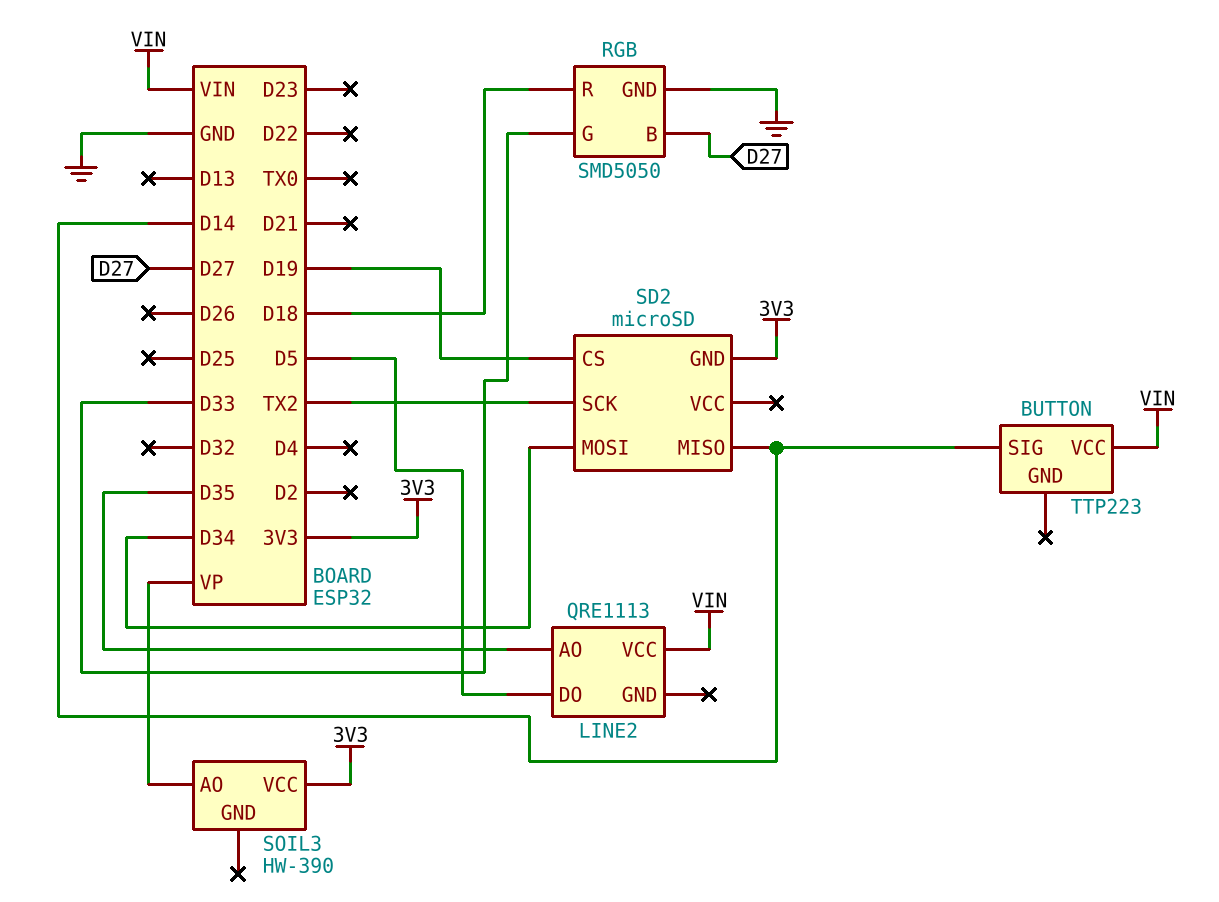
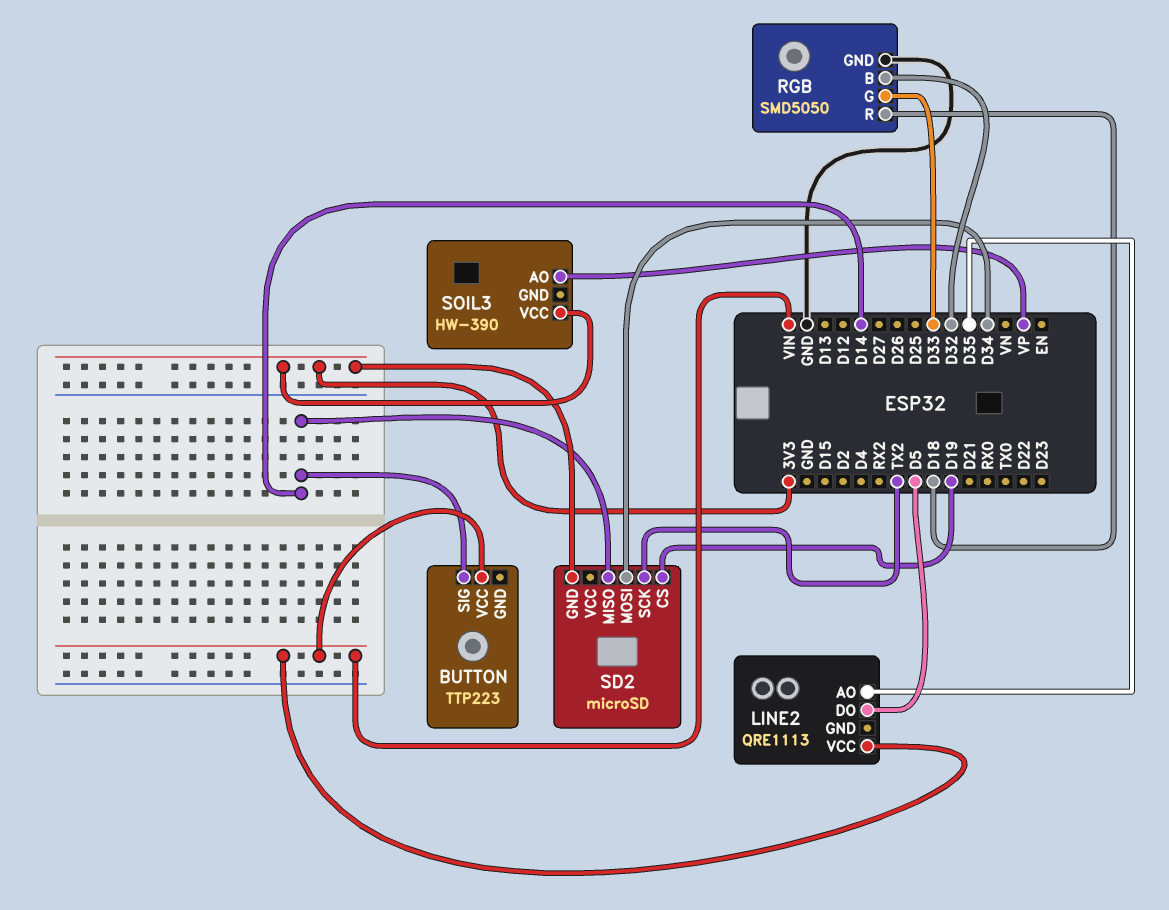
RGB pin B: D27 -> D32

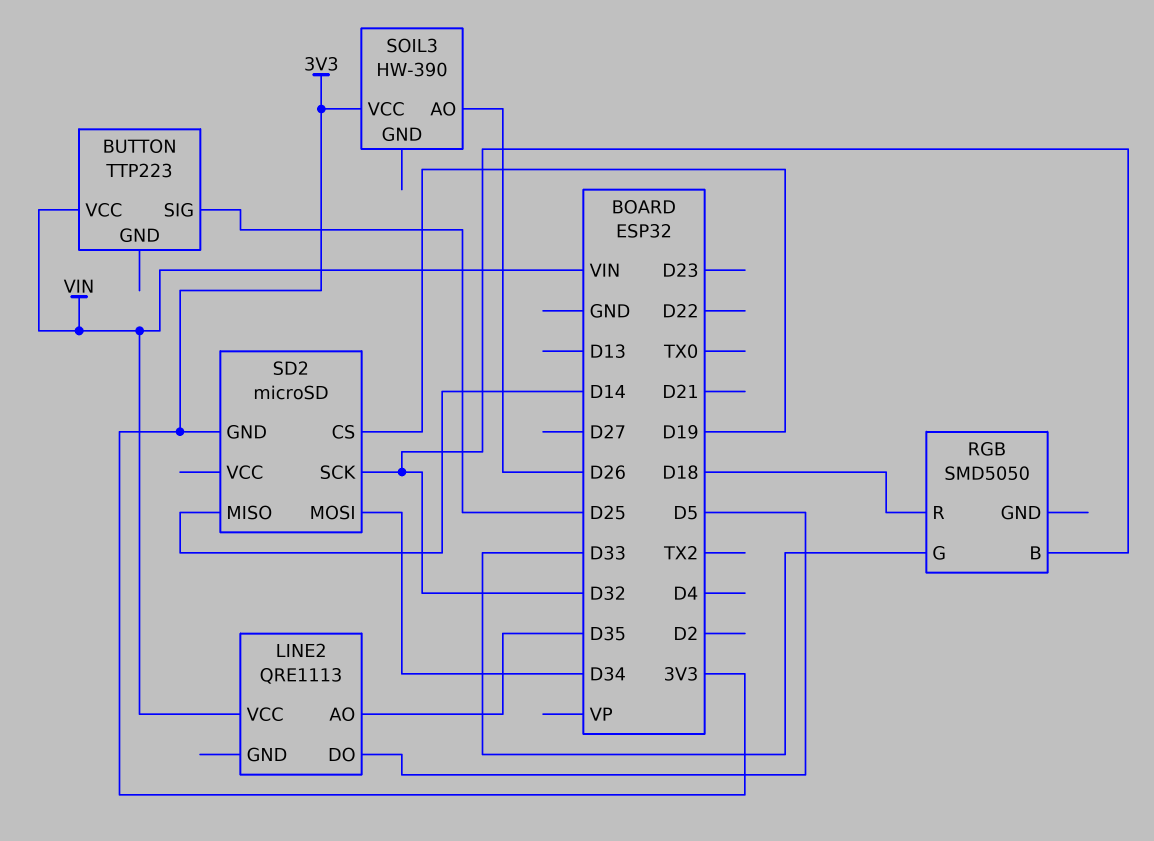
BUTTON pin SIG: D14 -> D25
RGB pin GND: GND -> none
SD2 pin SCK: TX2 -> D32
SOIL3 pin AO: VP -> D26

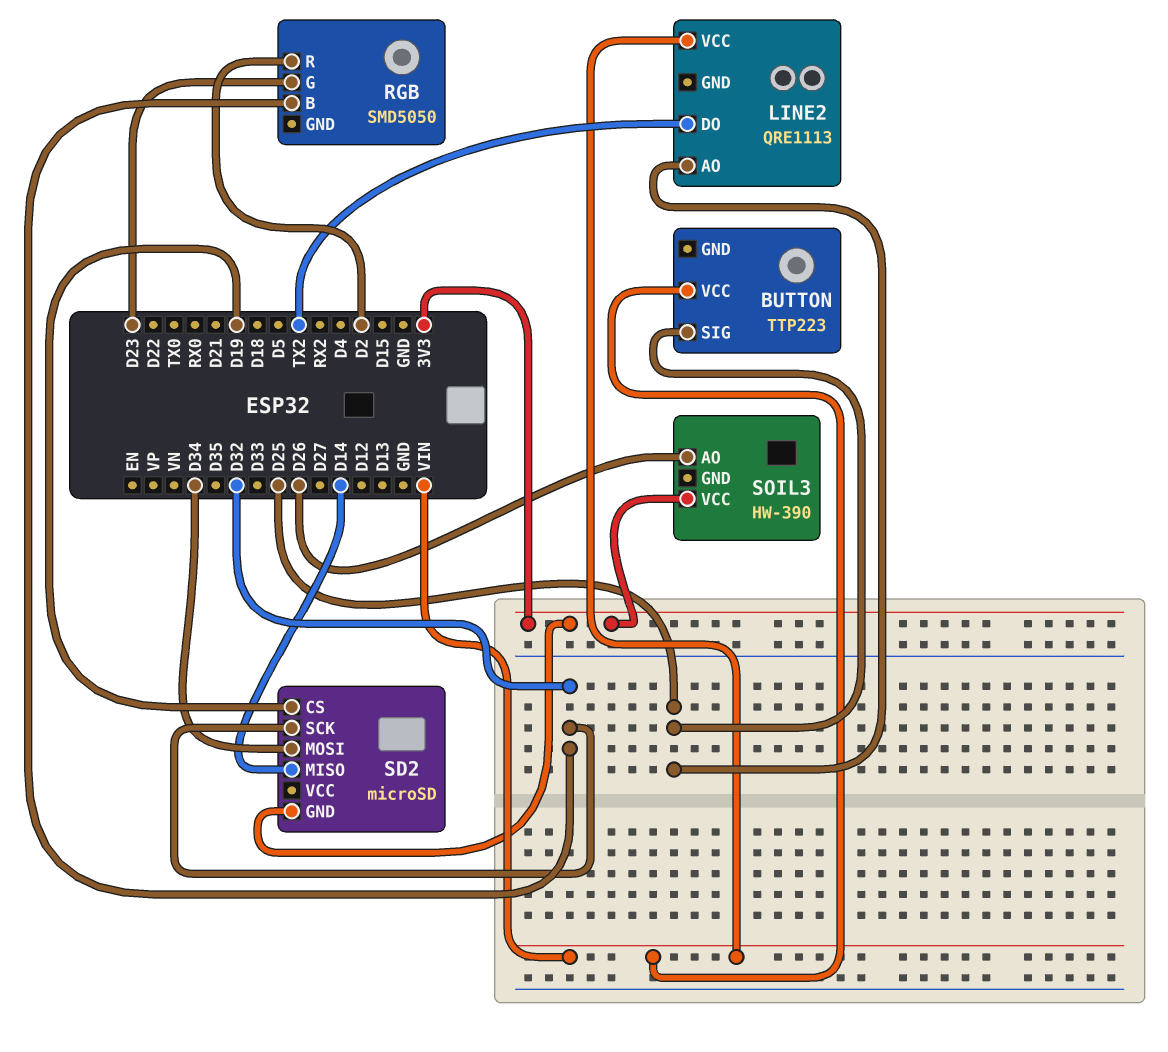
LINE2 pin AO: D35 -> D25
LINE2 pin DO: D5 -> TX2
RGB pin G: D33 -> D23
RGB pin R: D18 -> D2

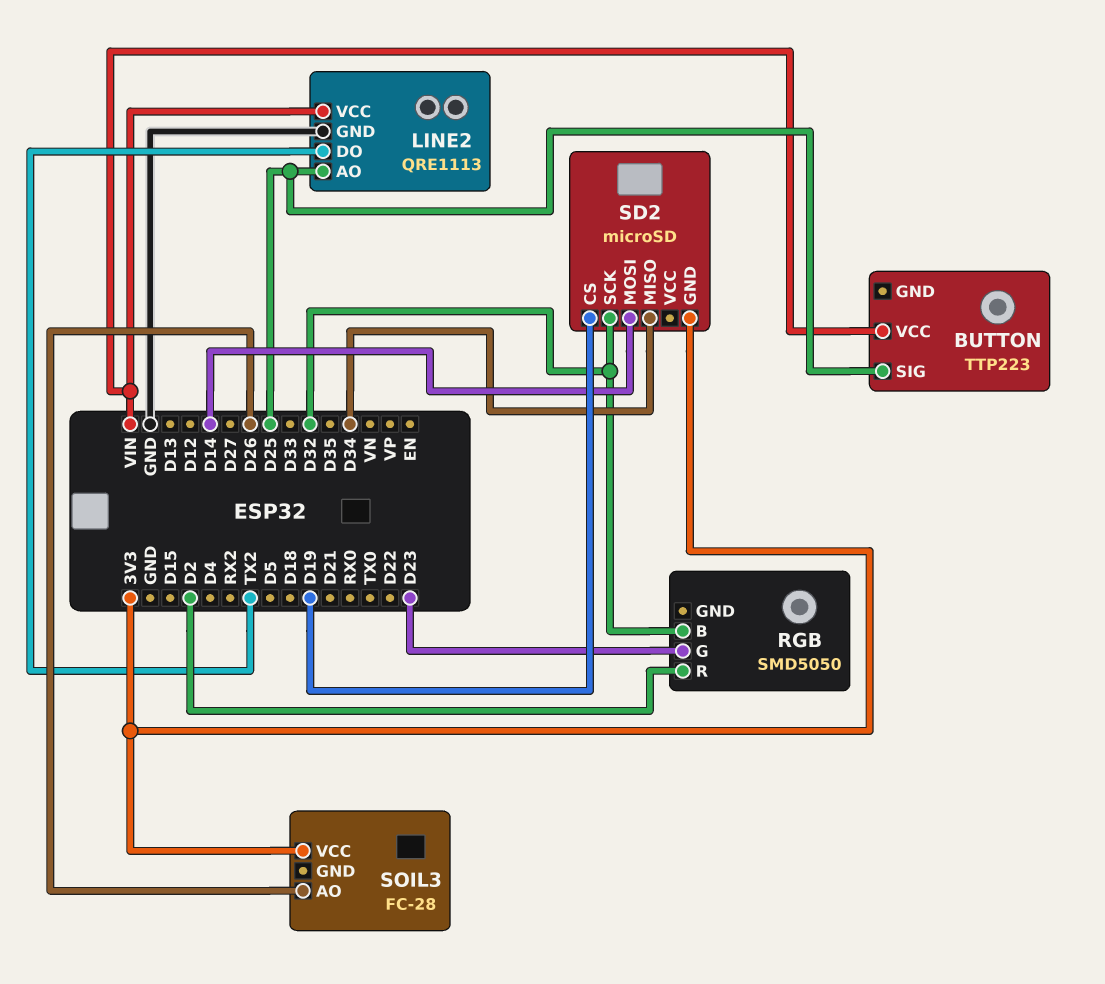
LINE2 pin GND: none -> GND
SD2 pin MISO: D14 -> D34
SD2 pin MOSI: D34 -> D14
SOIL3: HW-390 -> FC-28

